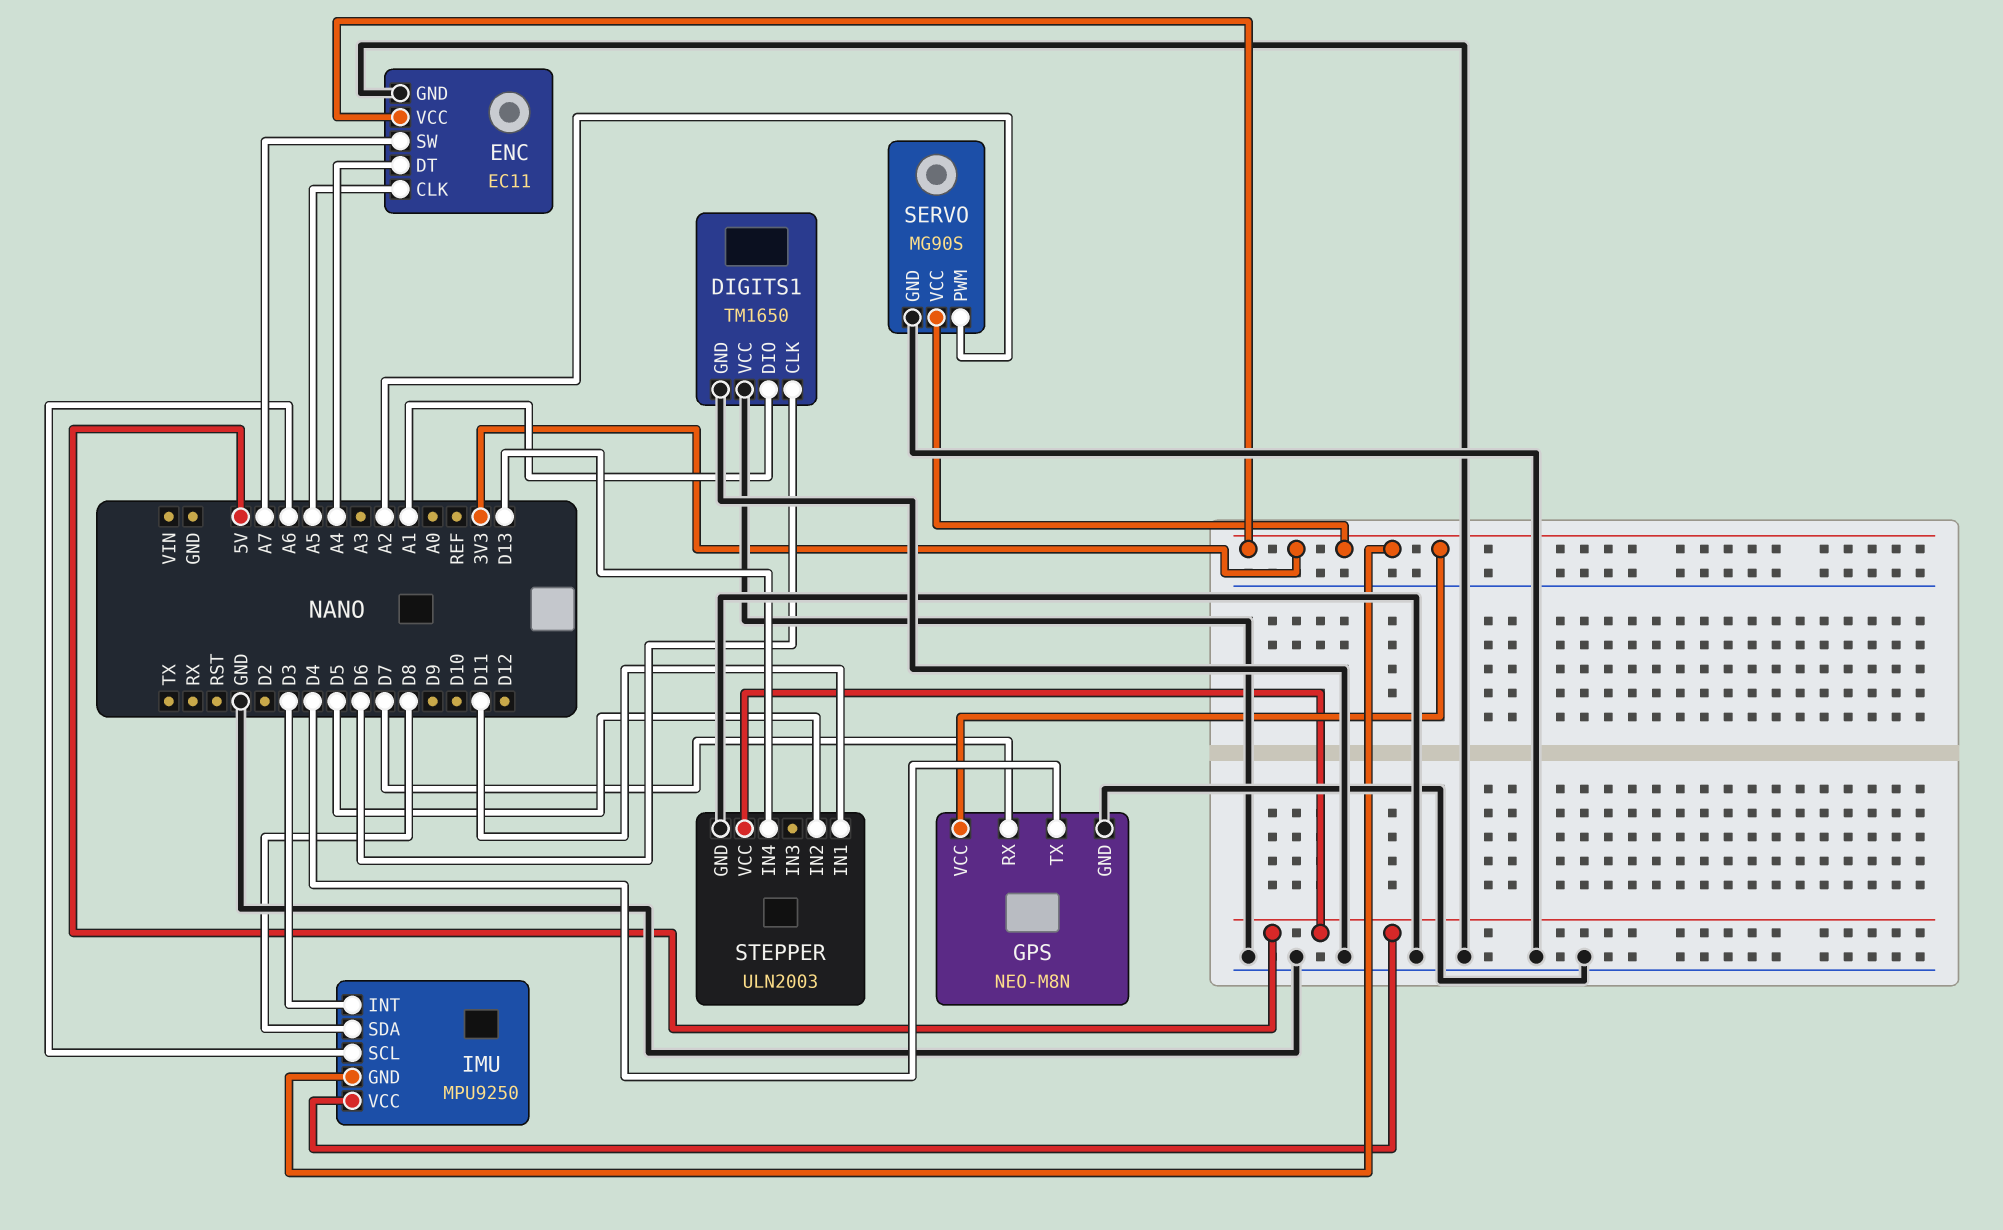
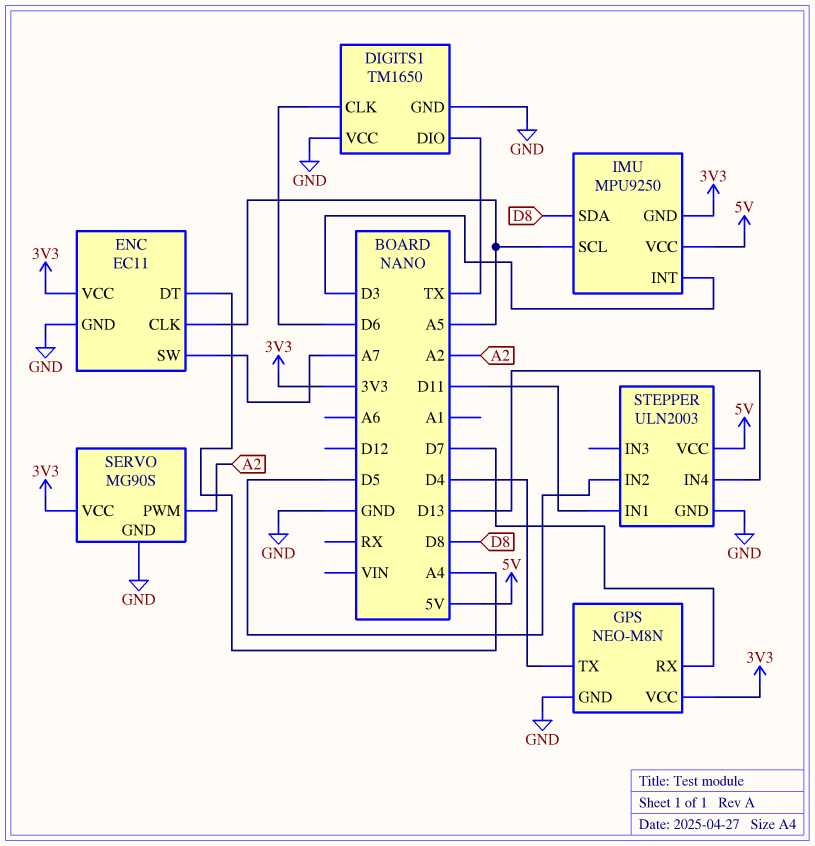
DIGITS1 pin DIO: A1 -> TX
IMU pin SCL: A6 -> A5

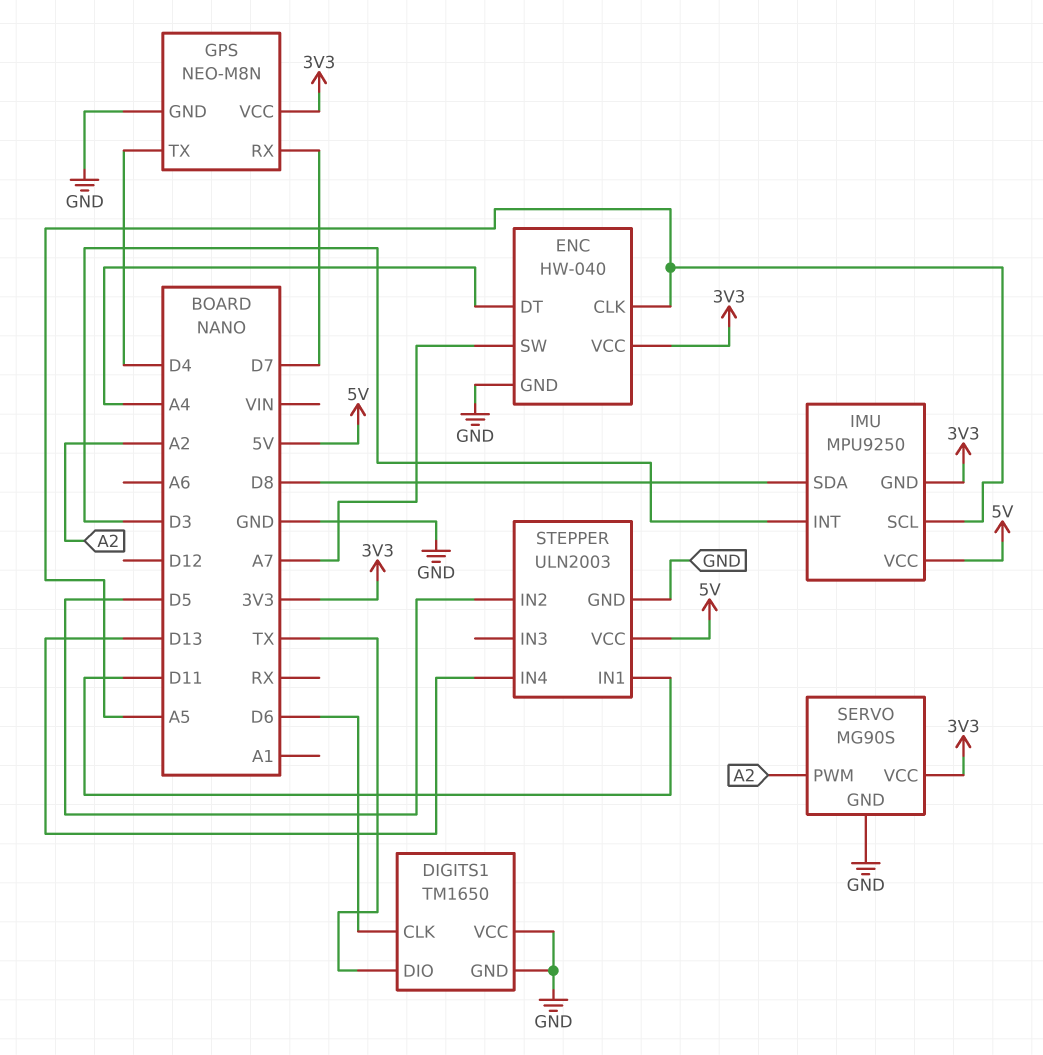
ENC: EC11 -> HW-040

